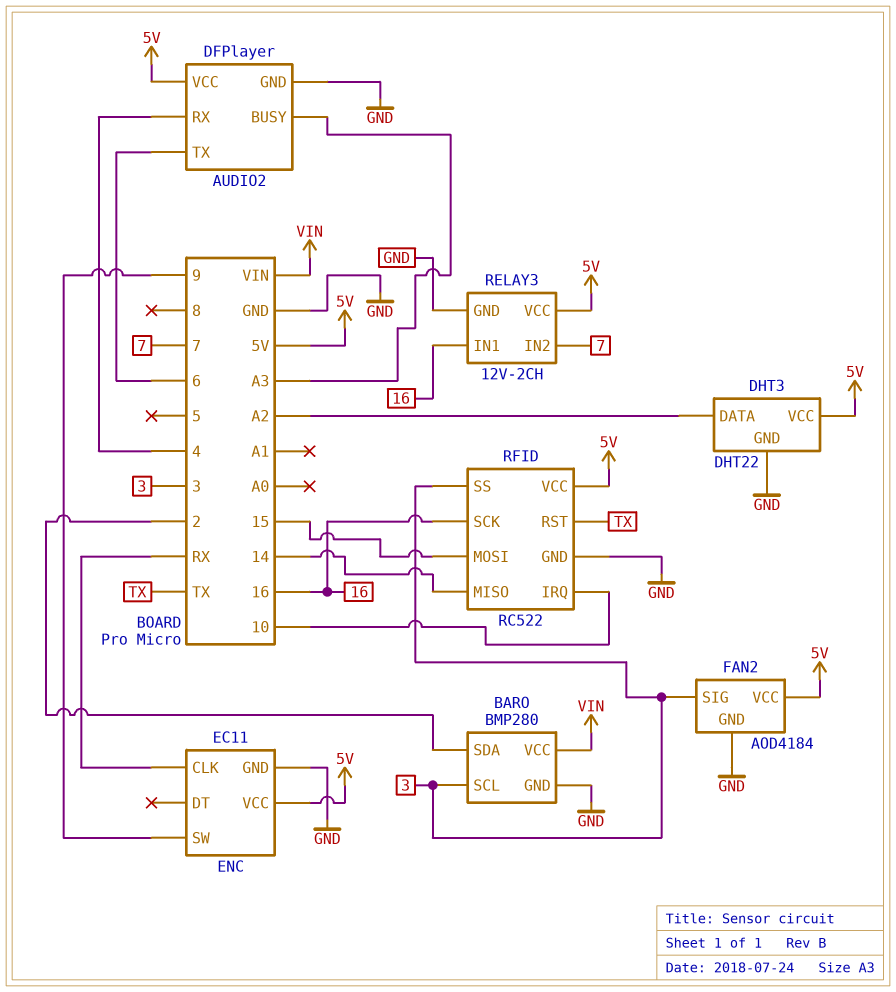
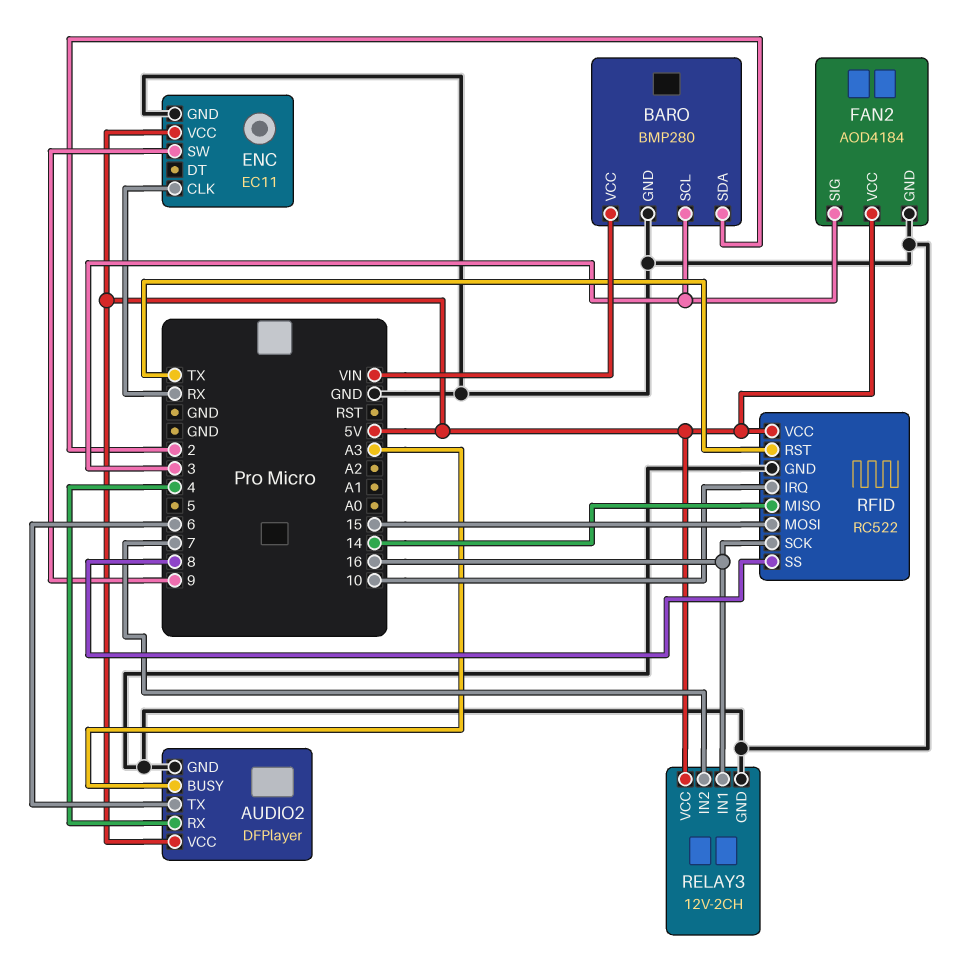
DHT3: DHT22 -> none
DHT3 pin DATA: A2 -> none
DHT3 pin GND: GND -> none
DHT3 pin VCC: 5V -> none
RFID pin SS: 3 -> 8

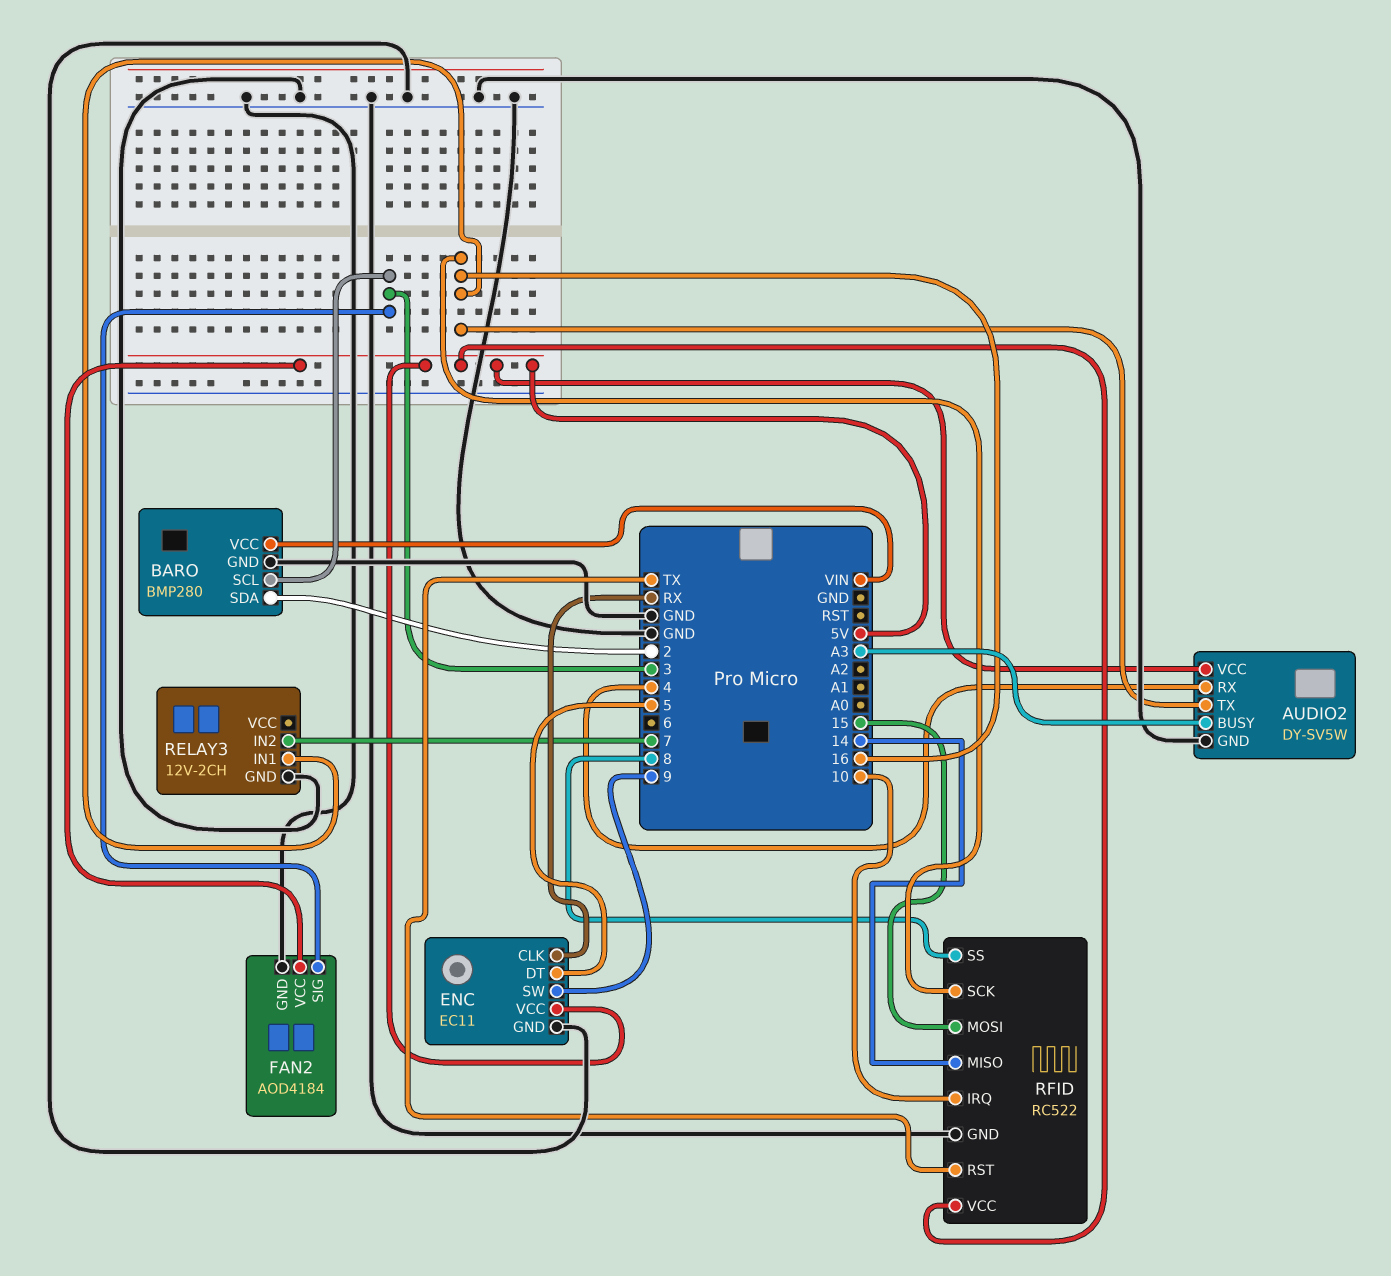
AUDIO2: DFPlayer -> DY-SV5W
AUDIO2 pin TX: 6 -> 16
ENC pin DT: none -> 5
RELAY3 pin VCC: 5V -> none

